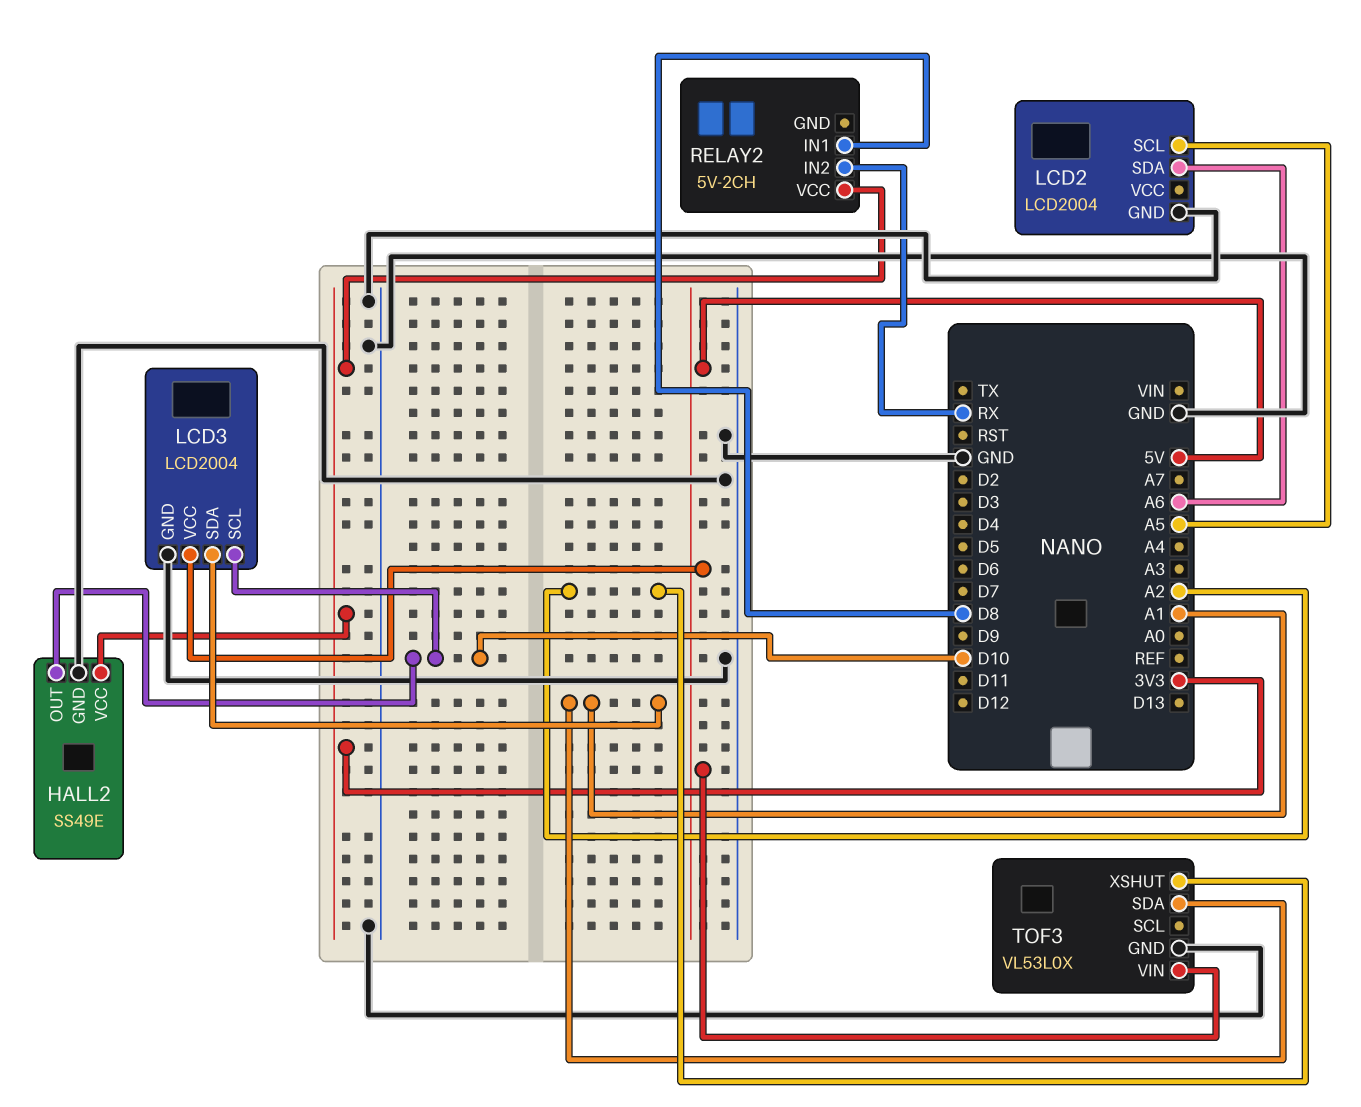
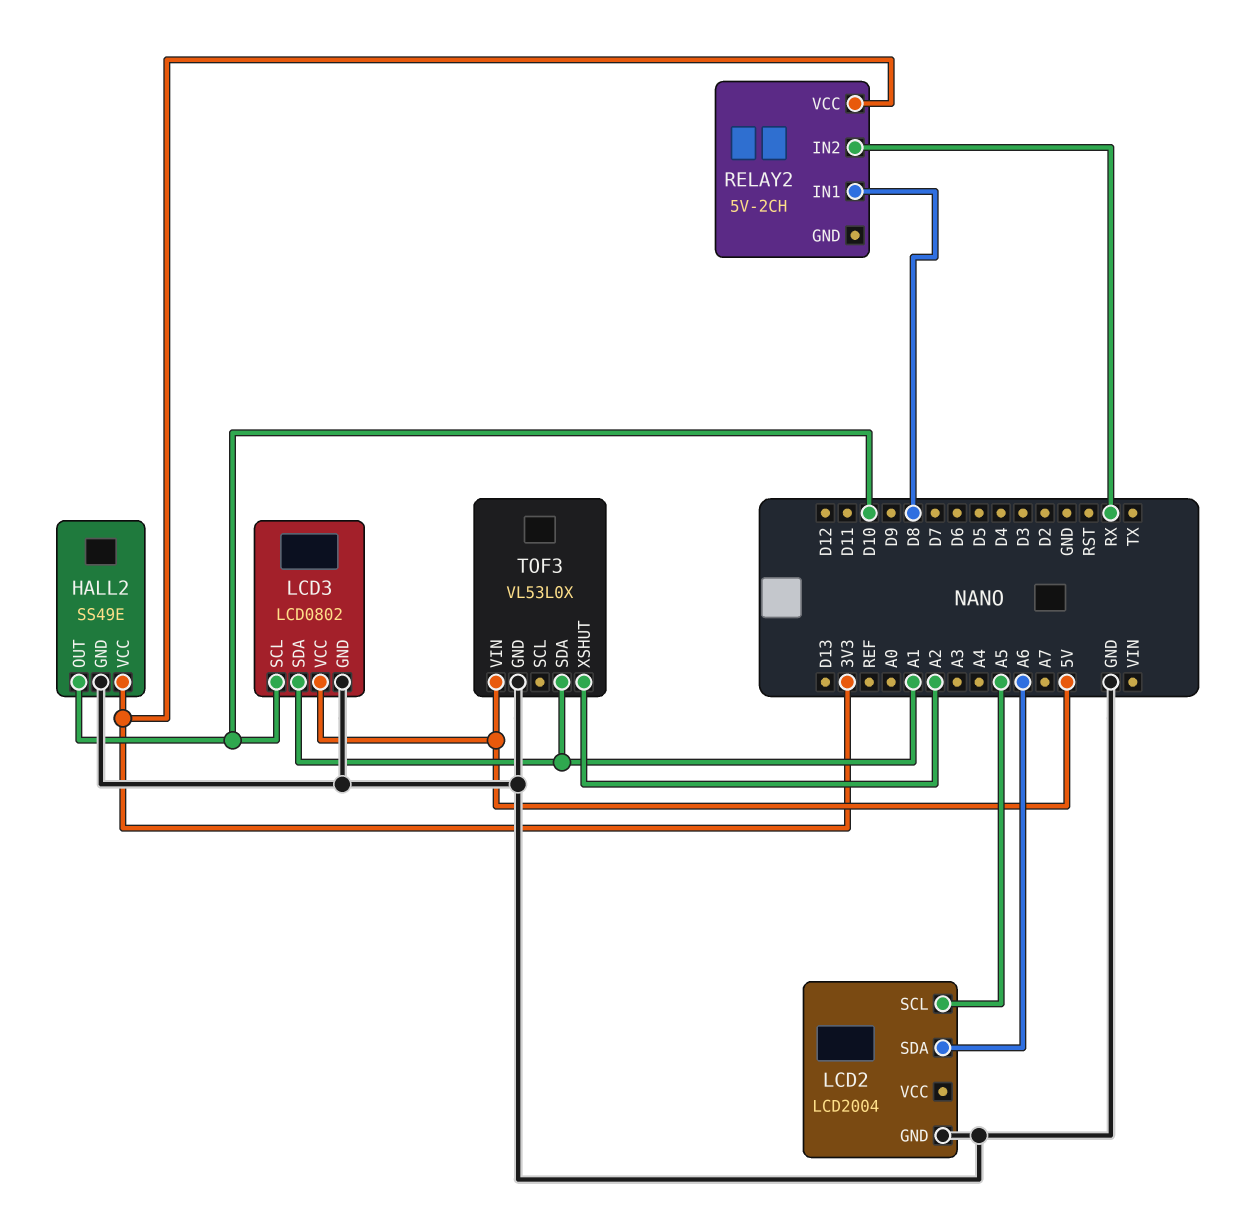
LCD3: LCD2004 -> LCD0802

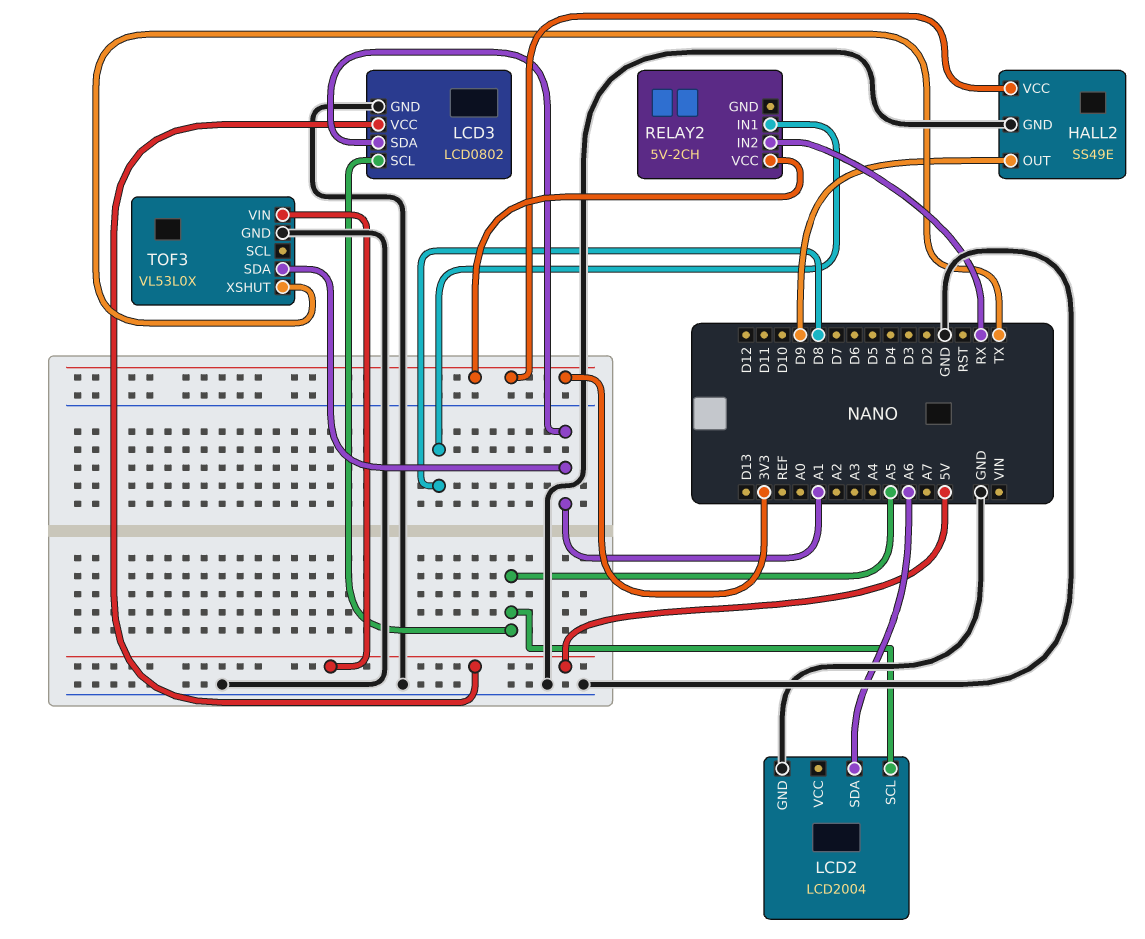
HALL2 pin OUT: D10 -> D9
LCD3 pin SCL: D10 -> A5
TOF3 pin XSHUT: A2 -> TX

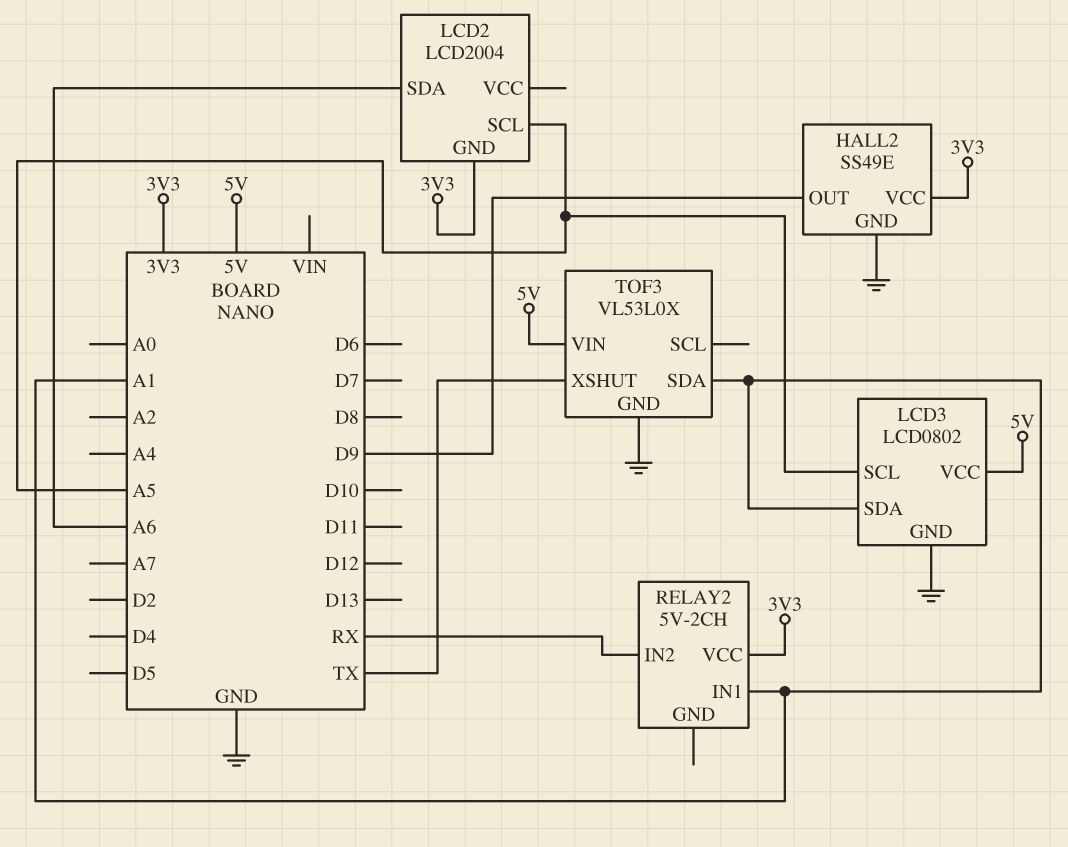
LCD2 pin GND: GND -> 3V3
RELAY2 pin IN1: D8 -> A1

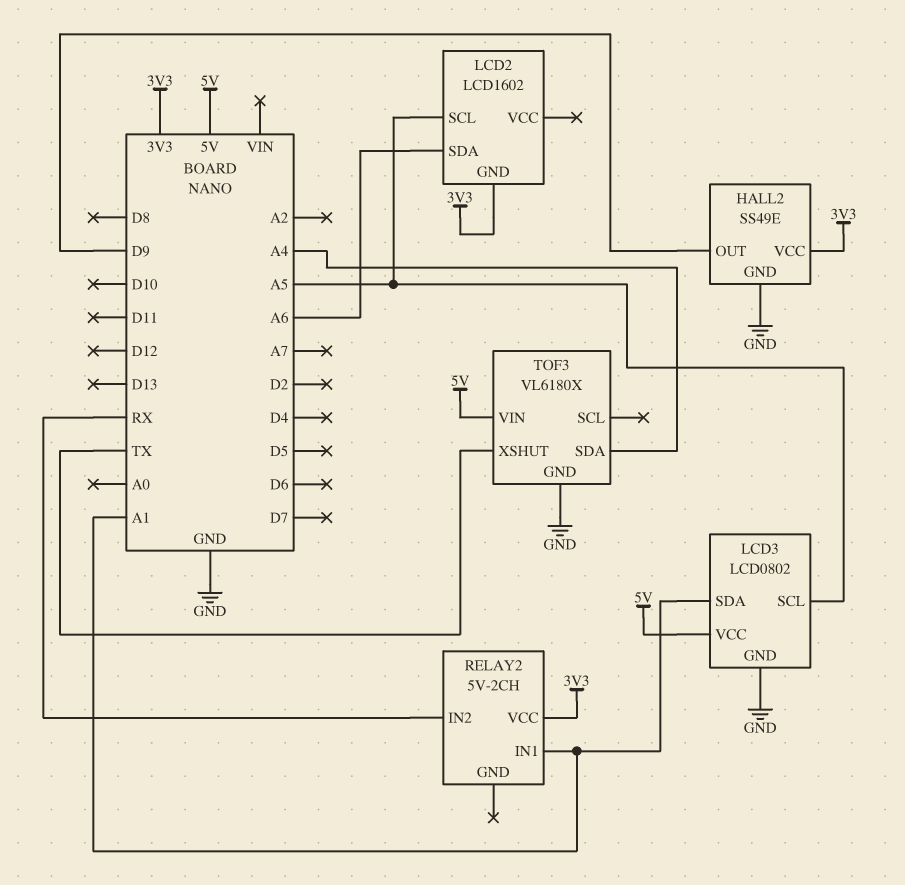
LCD2: LCD2004 -> LCD1602
TOF3: VL53L0X -> VL6180X
TOF3 pin SDA: A1 -> A4

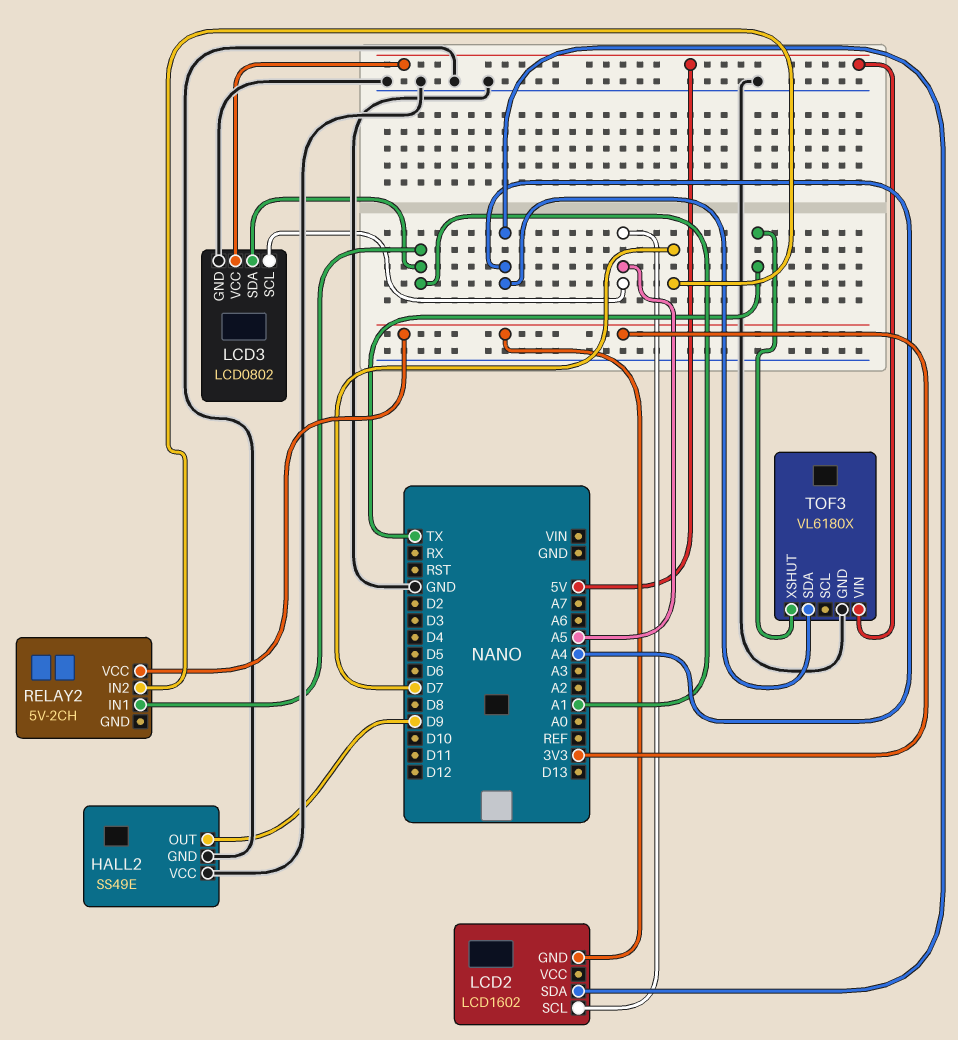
HALL2 pin VCC: 3V3 -> GND
LCD2 pin SDA: A6 -> A4
RELAY2 pin IN2: RX -> D7

